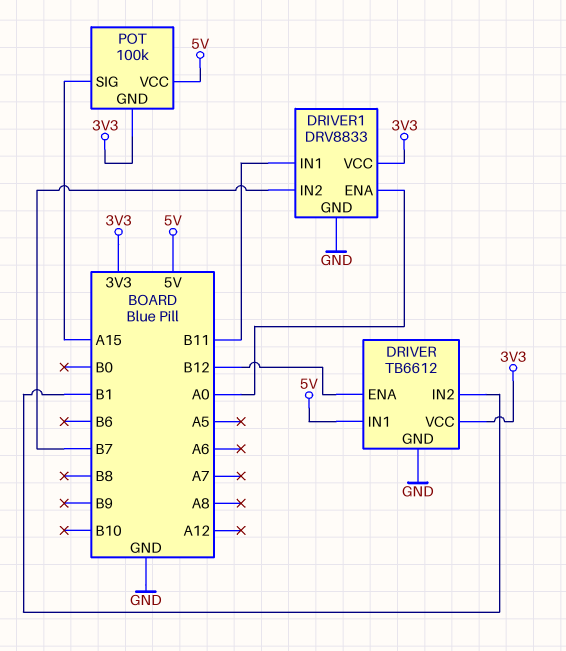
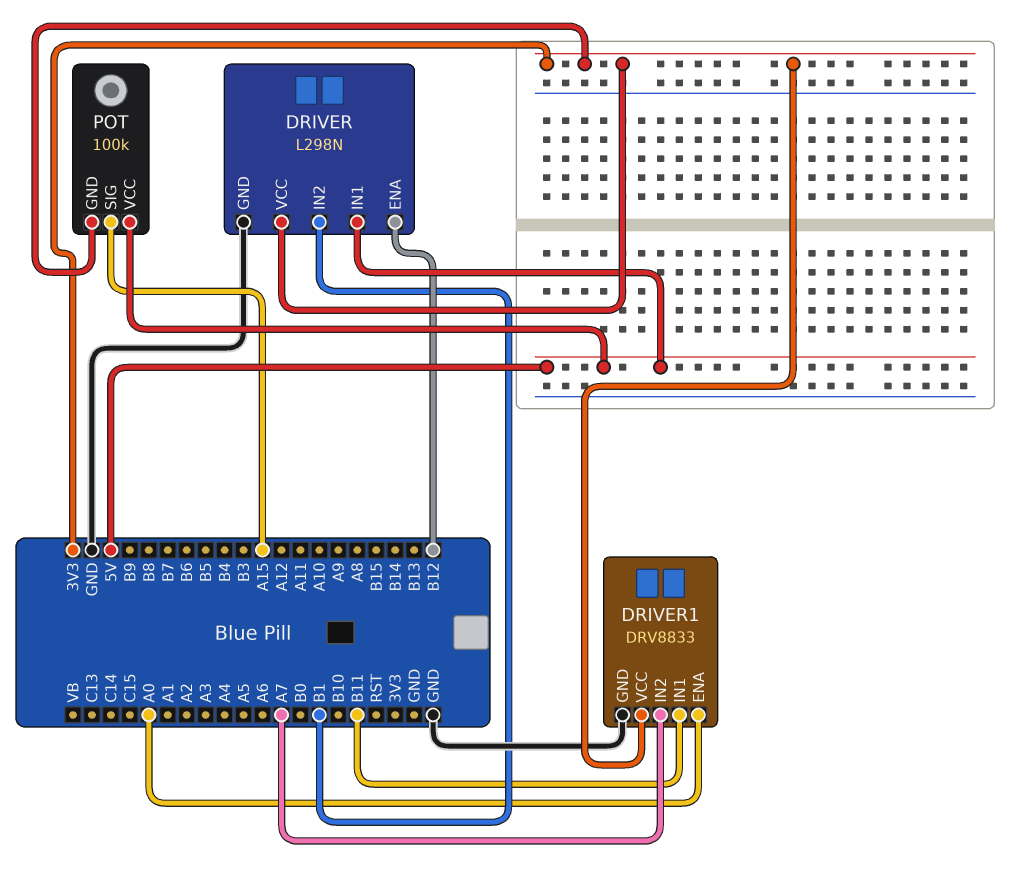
DRIVER: TB6612 -> L298N
DRIVER1 pin IN2: B7 -> A7

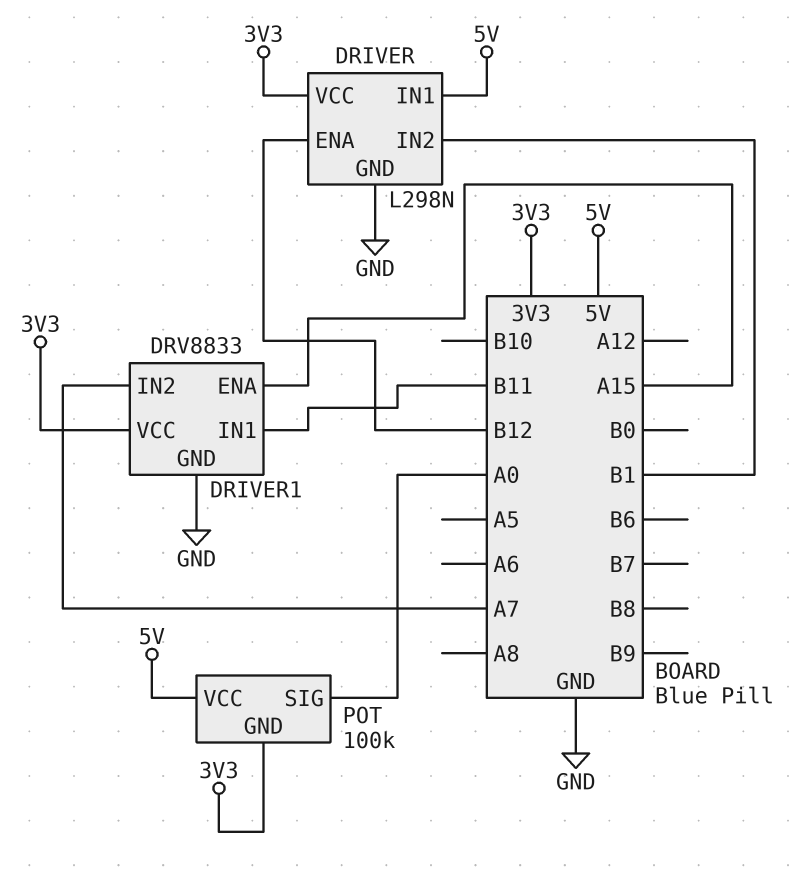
DRIVER1 pin ENA: A0 -> A15
POT pin SIG: A15 -> A0

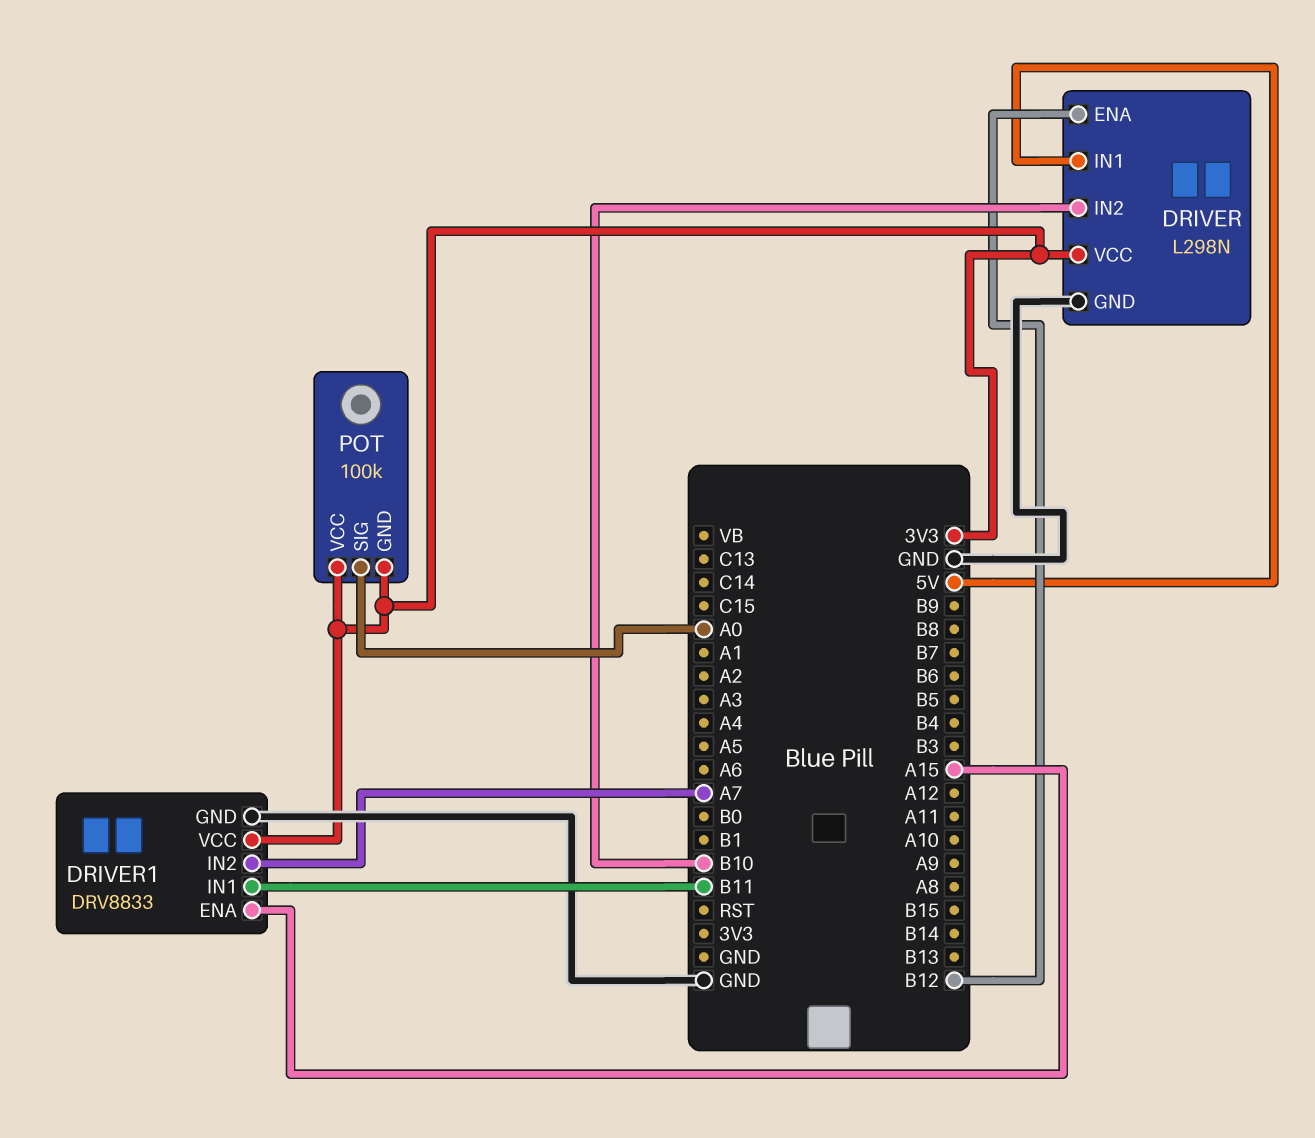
DRIVER pin IN2: B1 -> B10
POT pin VCC: 5V -> 3V3

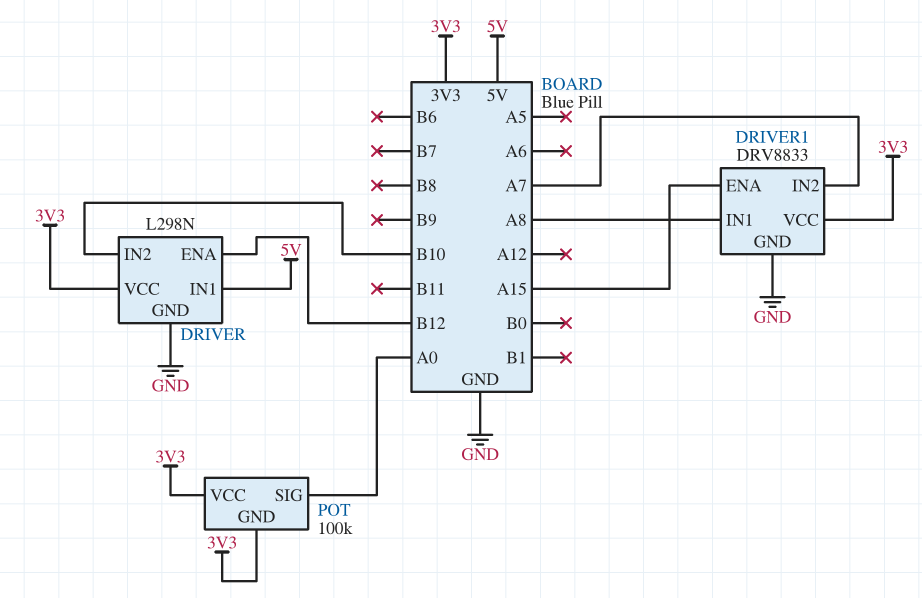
DRIVER1 pin IN1: B11 -> A8

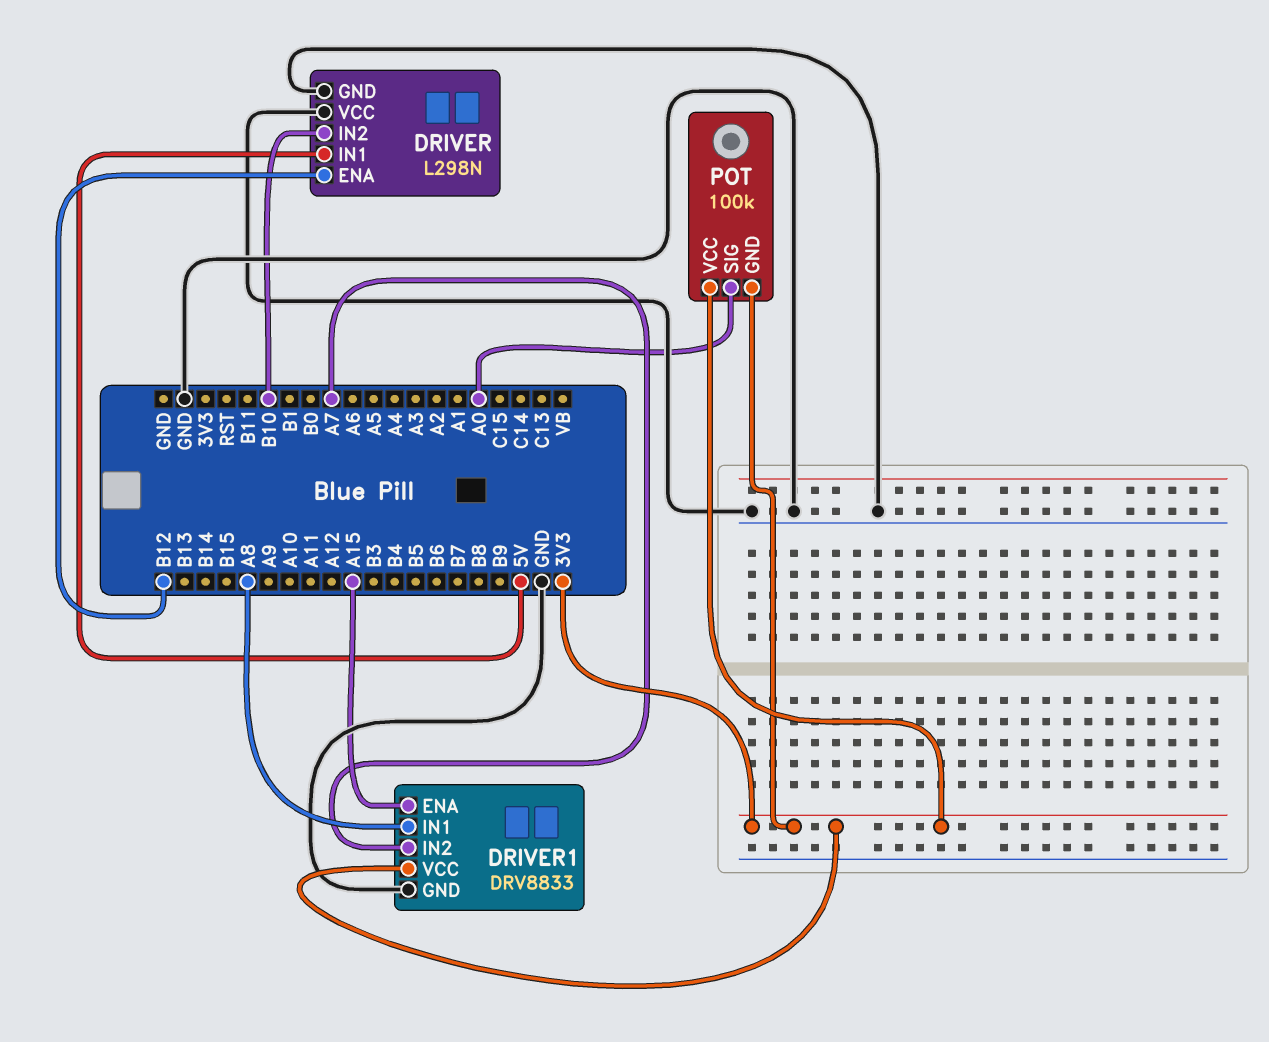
DRIVER pin VCC: 3V3 -> GND

